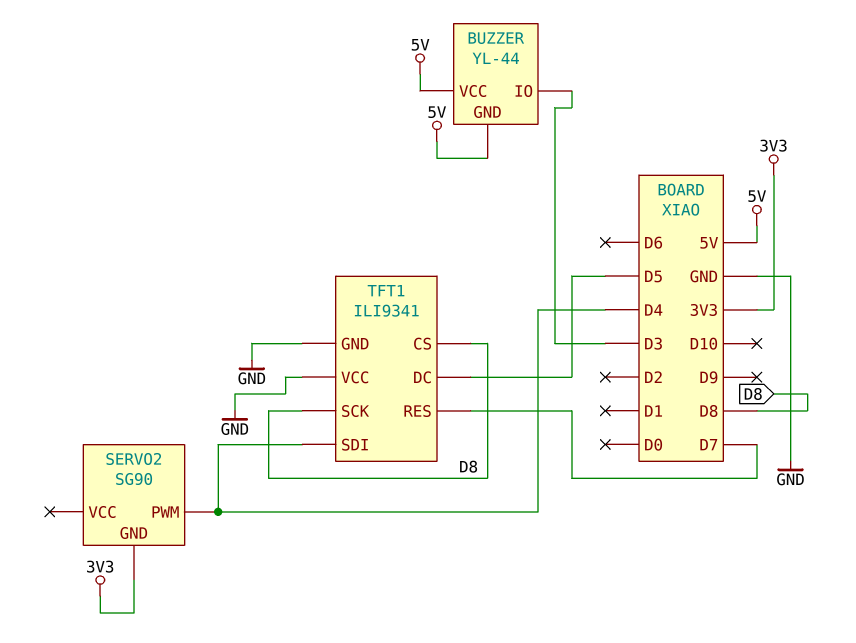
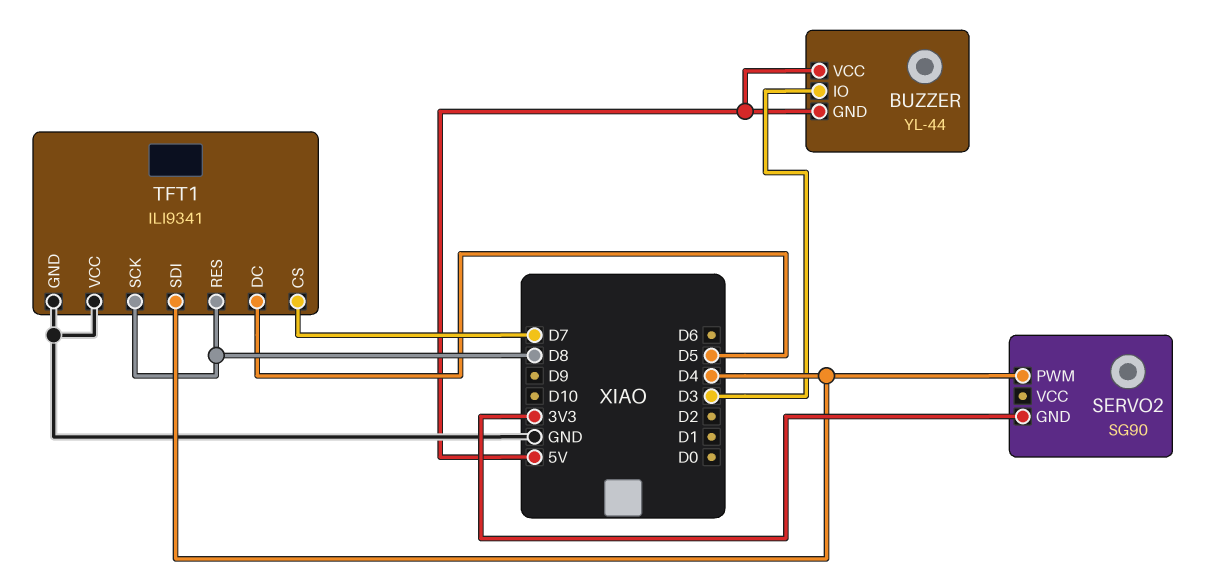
TFT1 pin CS: D8 -> D7
TFT1 pin RES: D7 -> D8

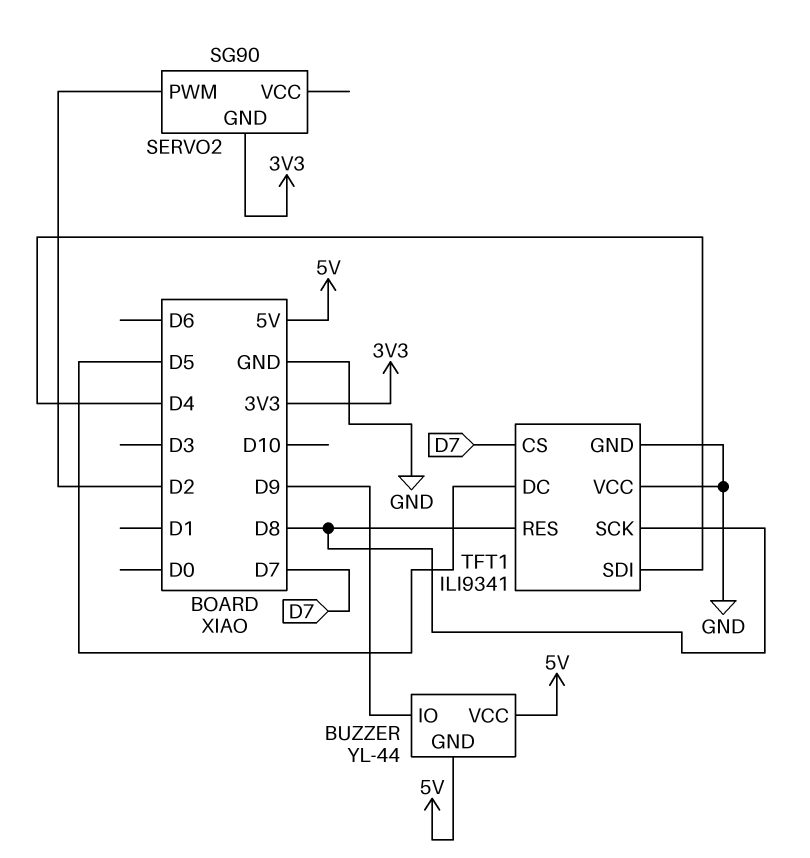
BUZZER pin IO: D3 -> D9
SERVO2 pin PWM: D4 -> D2

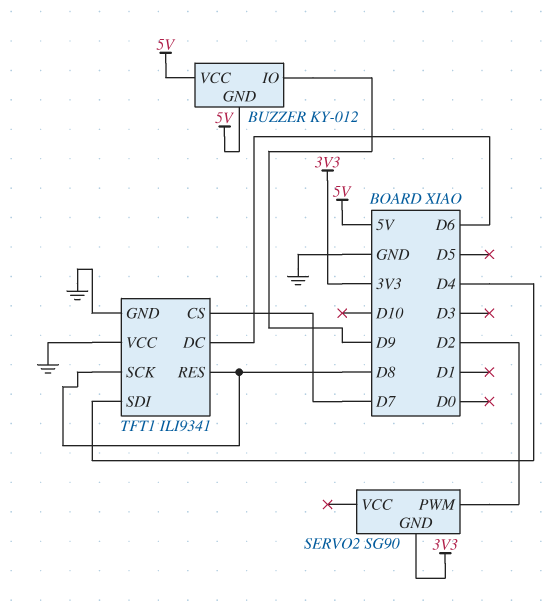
BUZZER: YL-44 -> KY-012
TFT1 pin DC: D5 -> D6

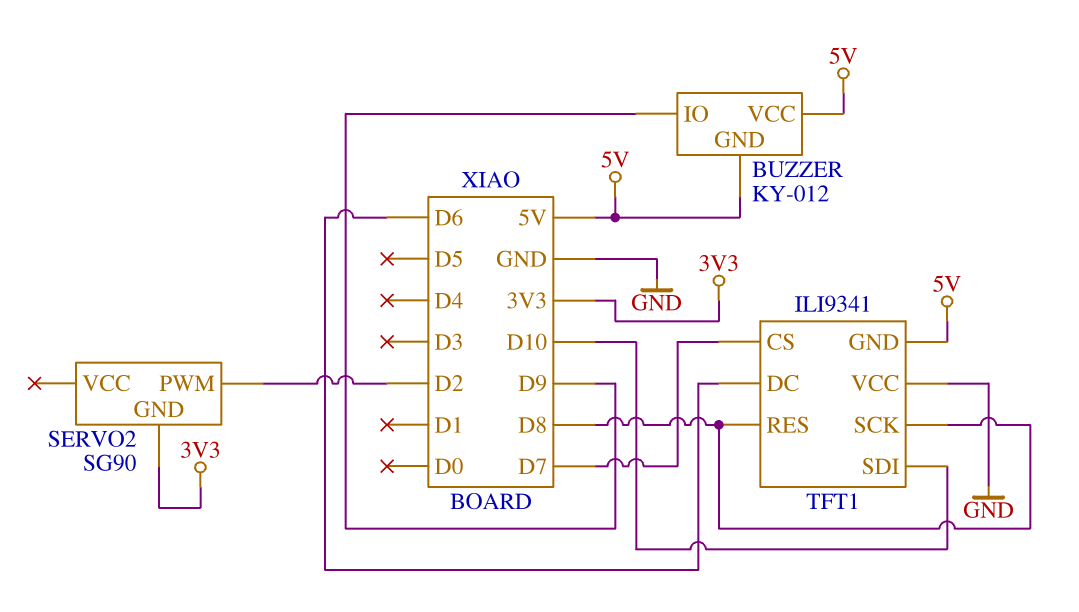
TFT1 pin GND: GND -> 5V
TFT1 pin SDI: D4 -> D10

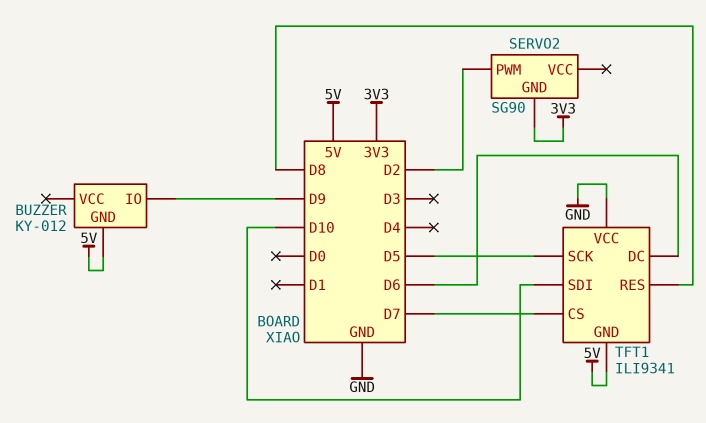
BUZZER pin VCC: 5V -> none
TFT1 pin SCK: D8 -> D5

